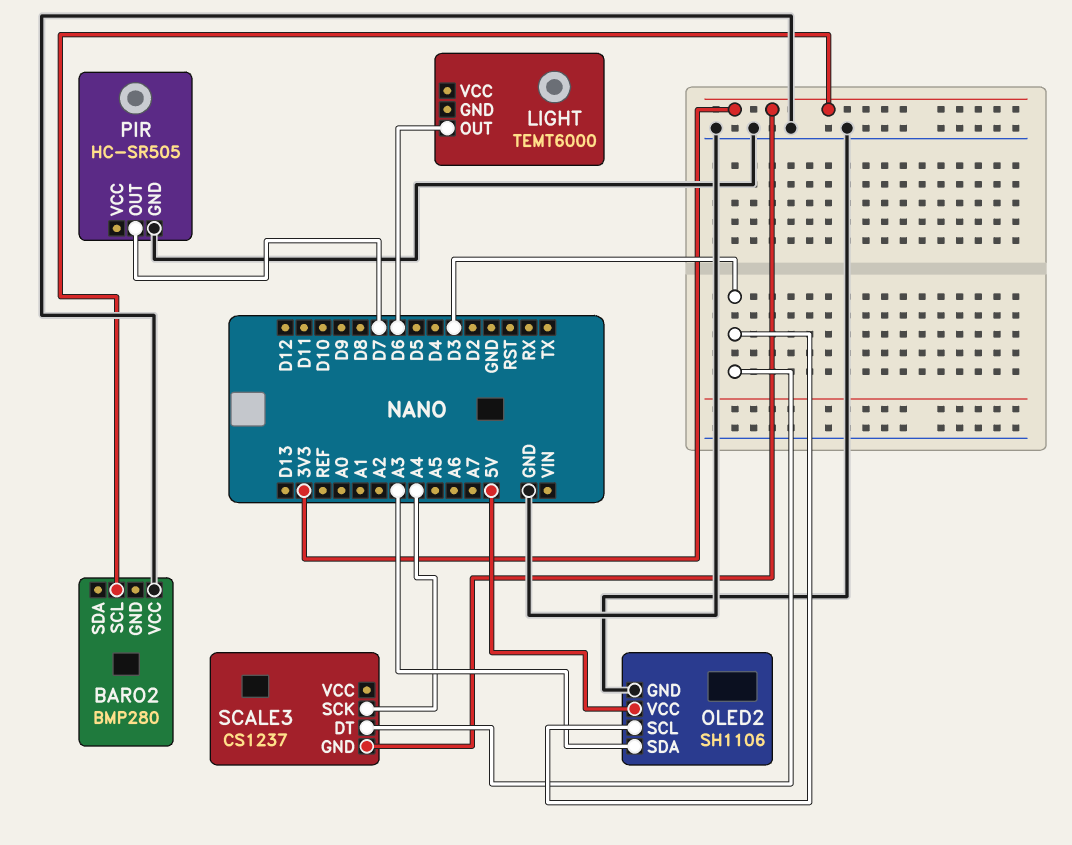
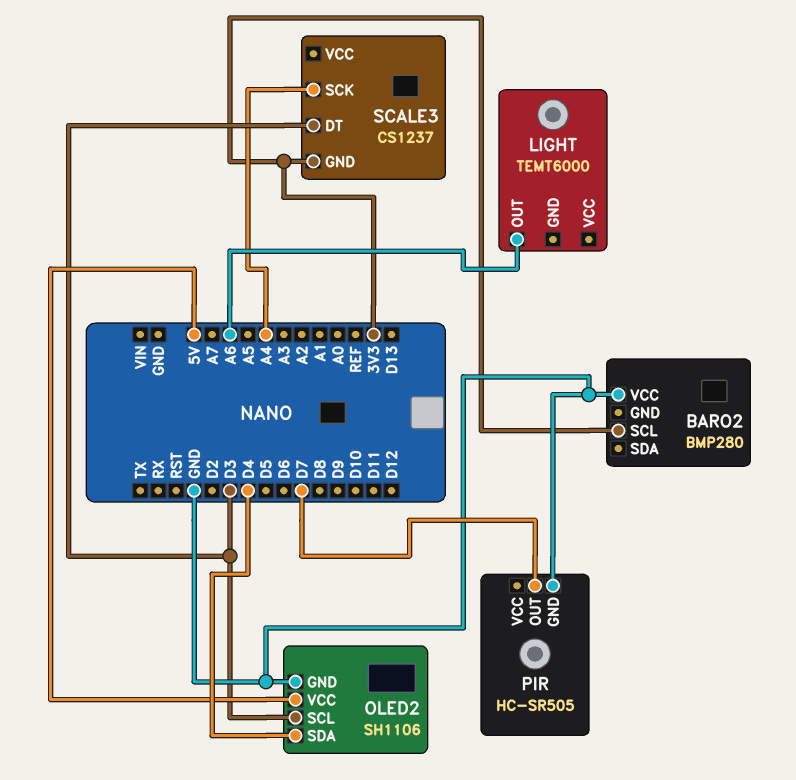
LIGHT pin OUT: D6 -> A6
OLED2 pin SDA: A3 -> D4

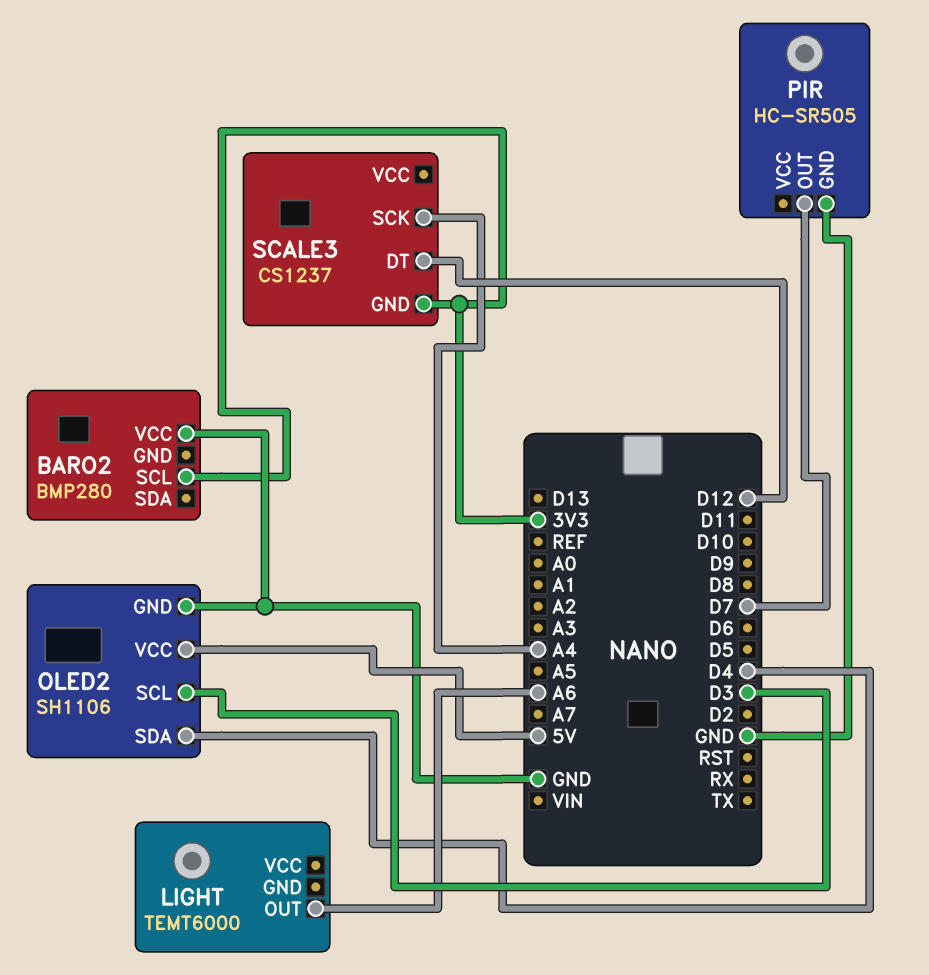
SCALE3 pin DT: D3 -> D12

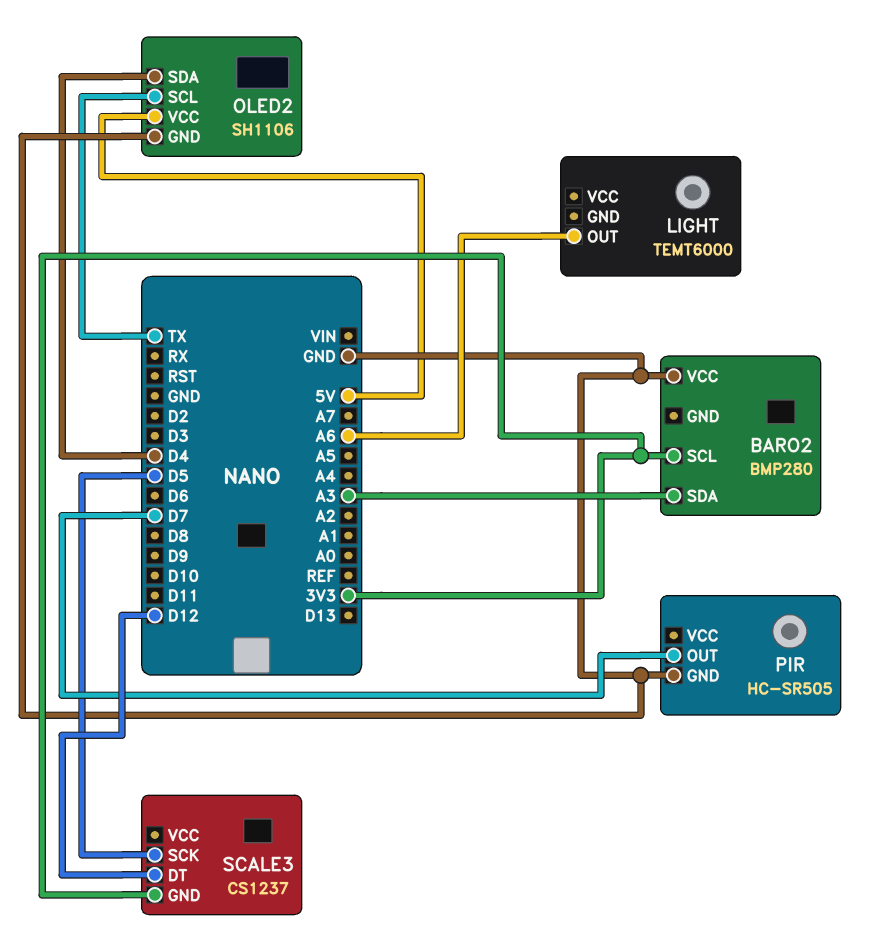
BARO2 pin SDA: none -> A3
OLED2 pin SCL: D3 -> TX
SCALE3 pin SCK: A4 -> D5

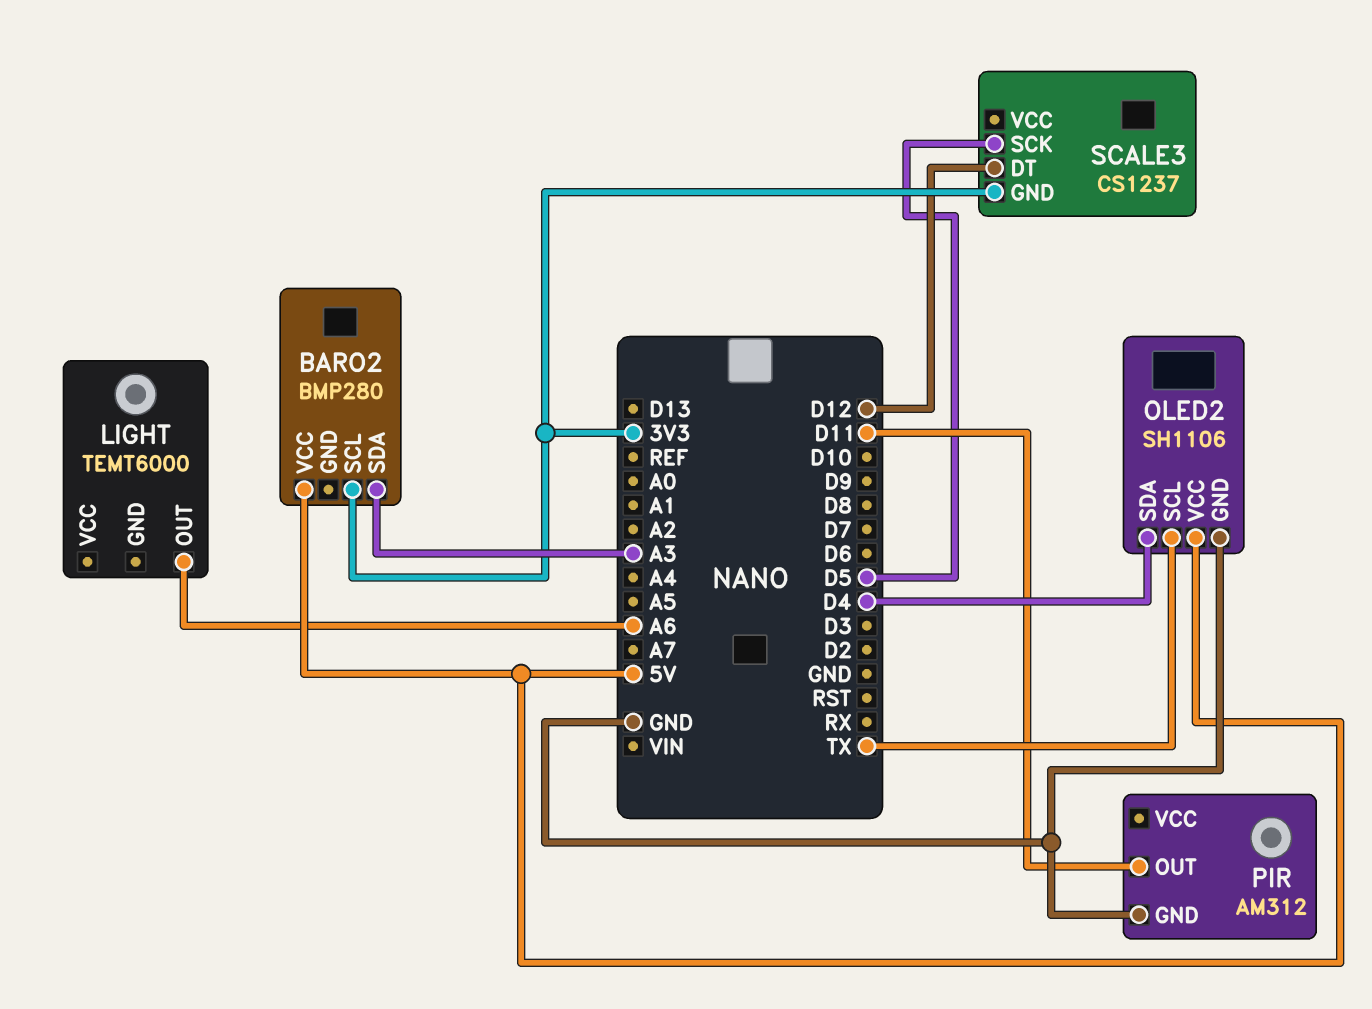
BARO2 pin VCC: GND -> 5V
PIR: HC-SR505 -> AM312
PIR pin OUT: D7 -> D11

